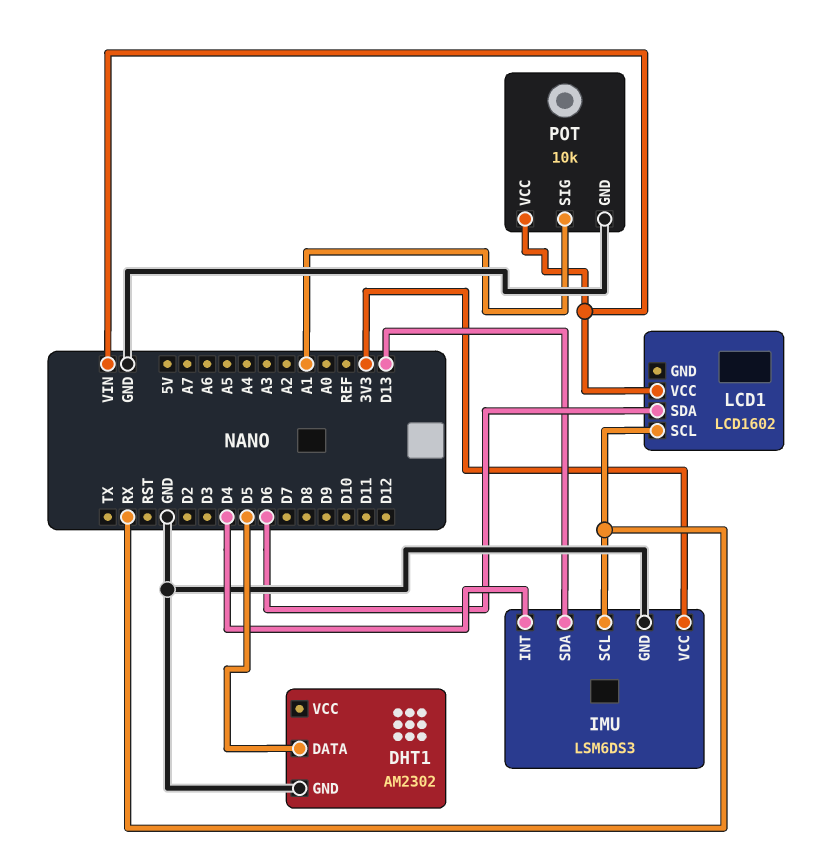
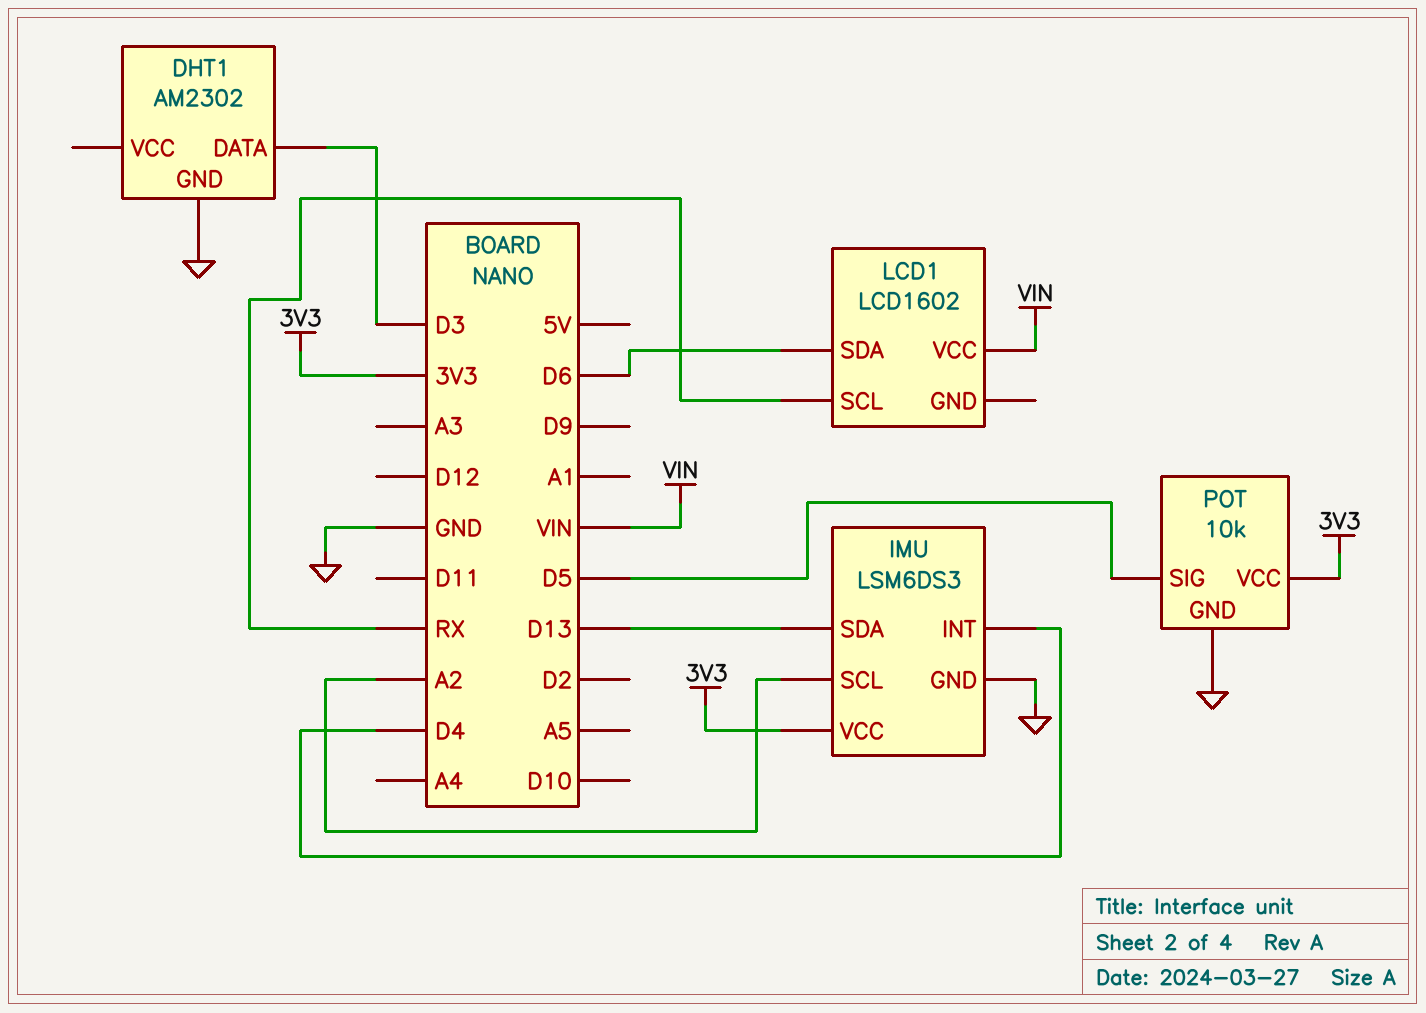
DHT1 pin DATA: D5 -> D3
IMU pin SCL: RX -> A2
POT pin SIG: A1 -> D5
POT pin VCC: VIN -> 3V3

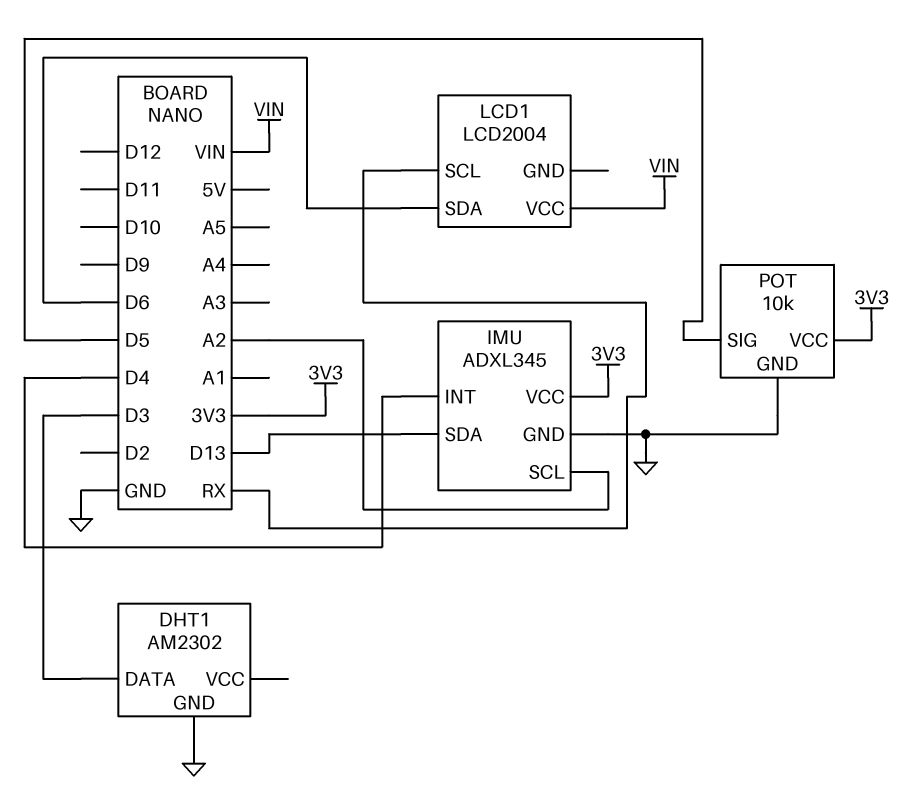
IMU: LSM6DS3 -> ADXL345
LCD1: LCD1602 -> LCD2004

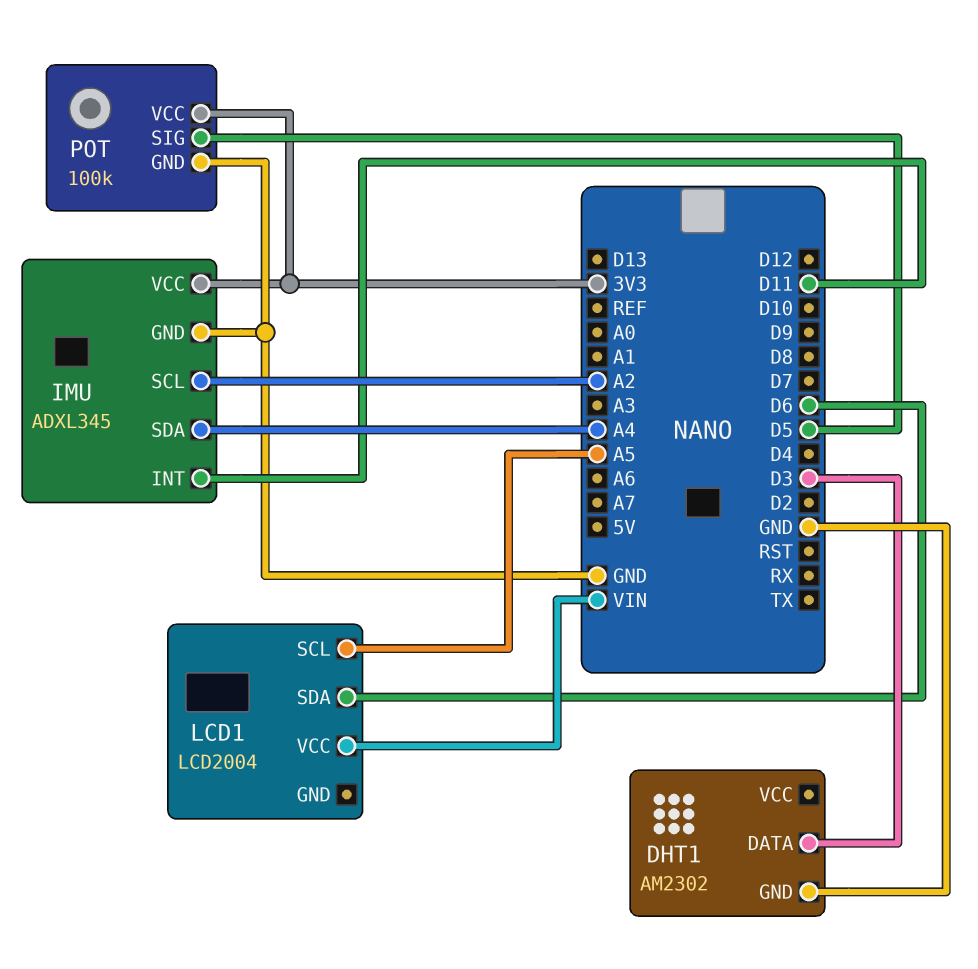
IMU pin INT: D4 -> D11
IMU pin SDA: D13 -> A4
LCD1 pin SCL: RX -> A5
POT: 10k -> 100k

